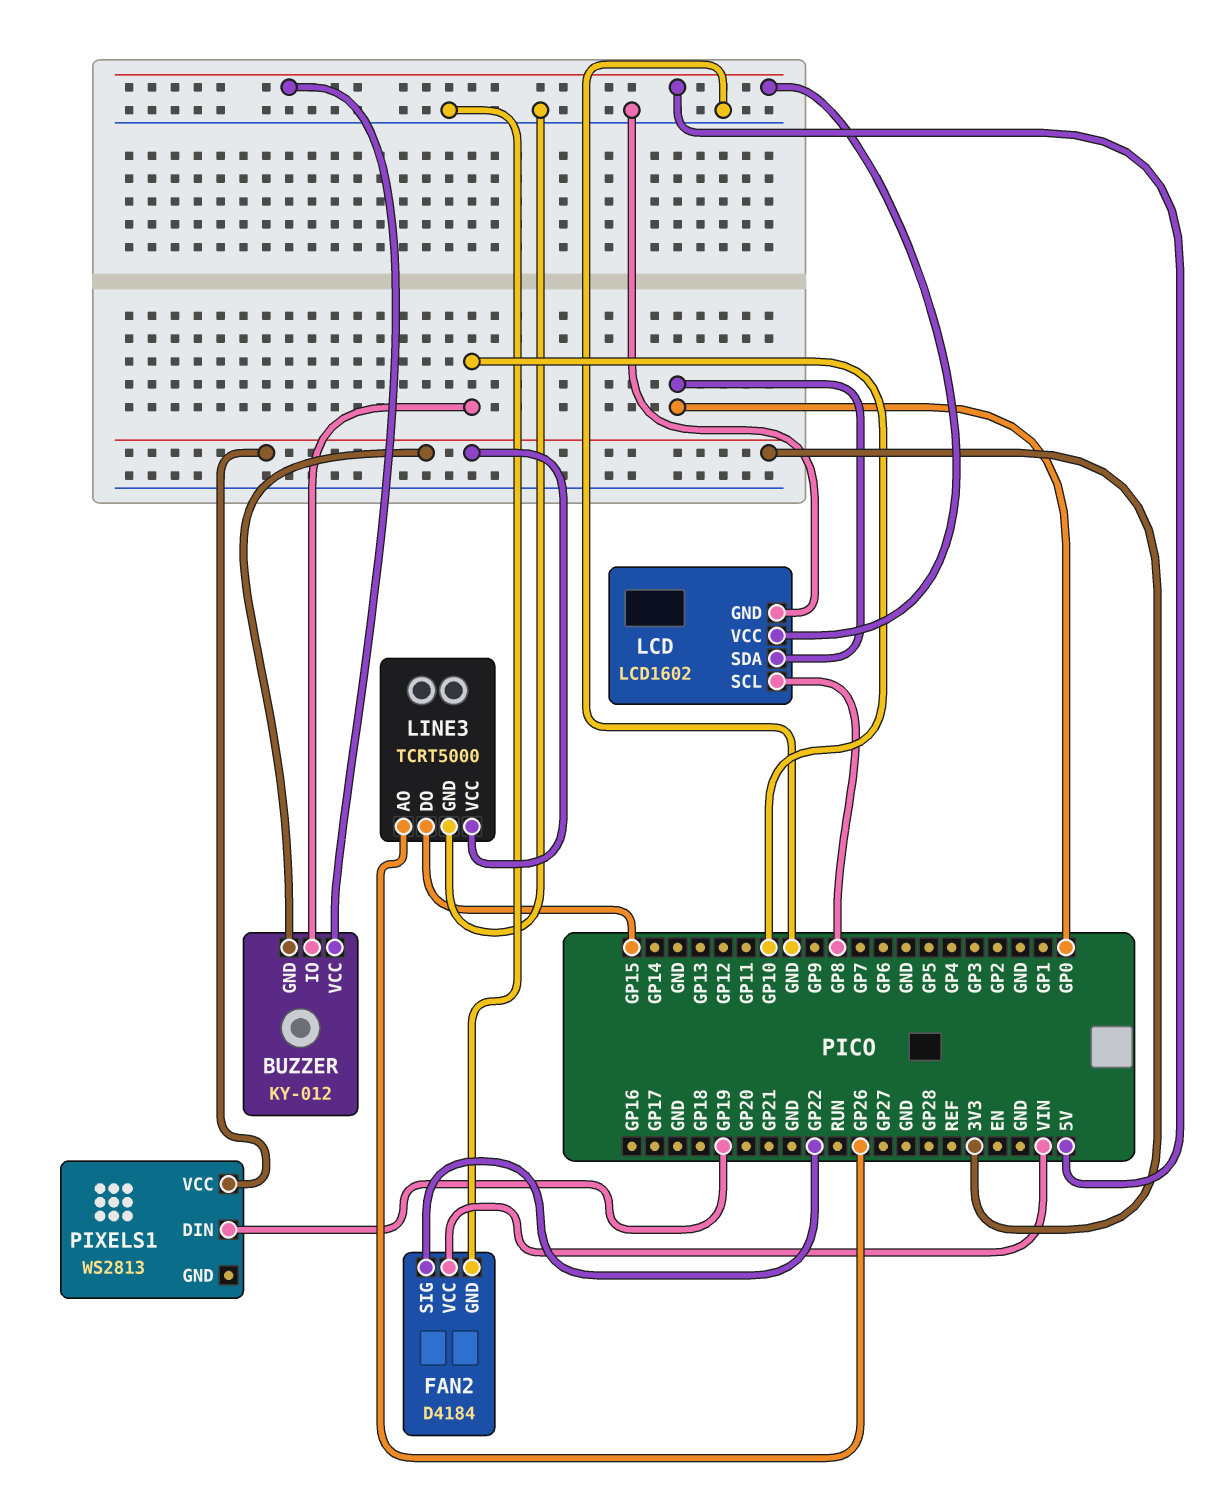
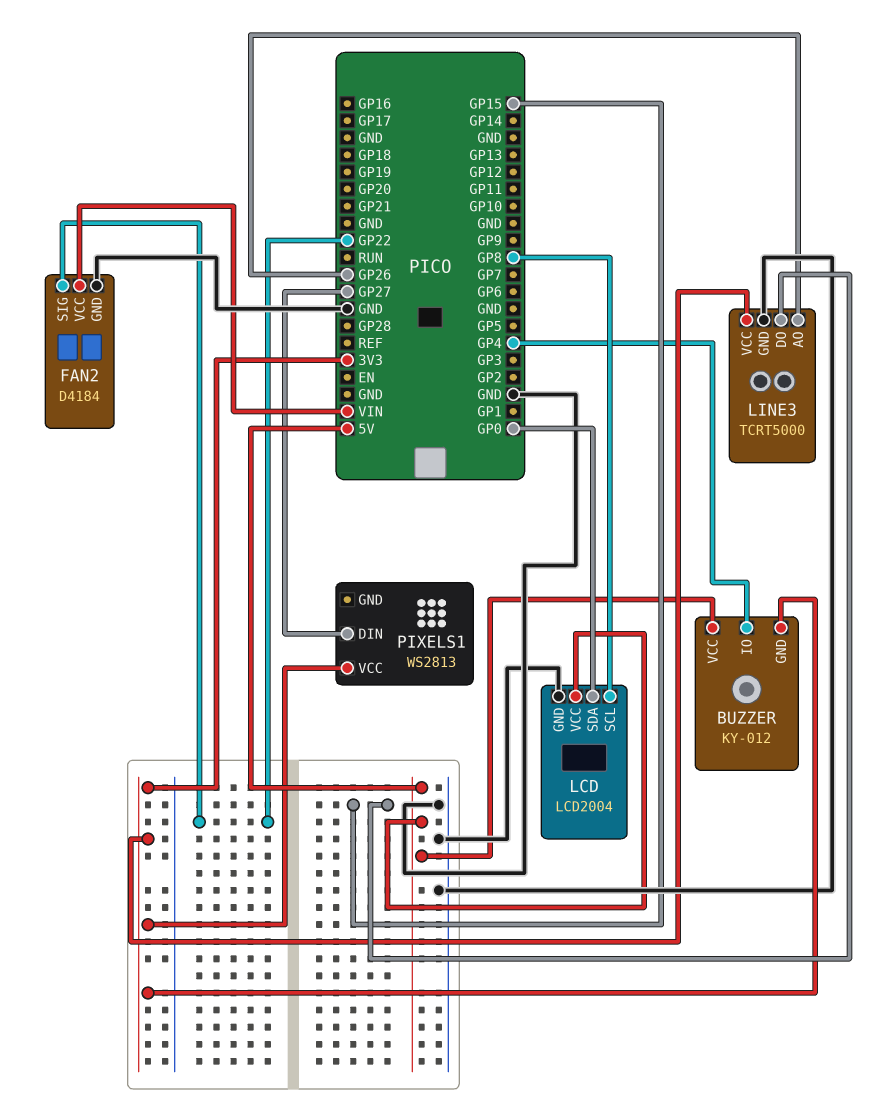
BUZZER pin IO: GP10 -> GP4
LCD: LCD1602 -> LCD2004
PIXELS1 pin DIN: GP19 -> GP27

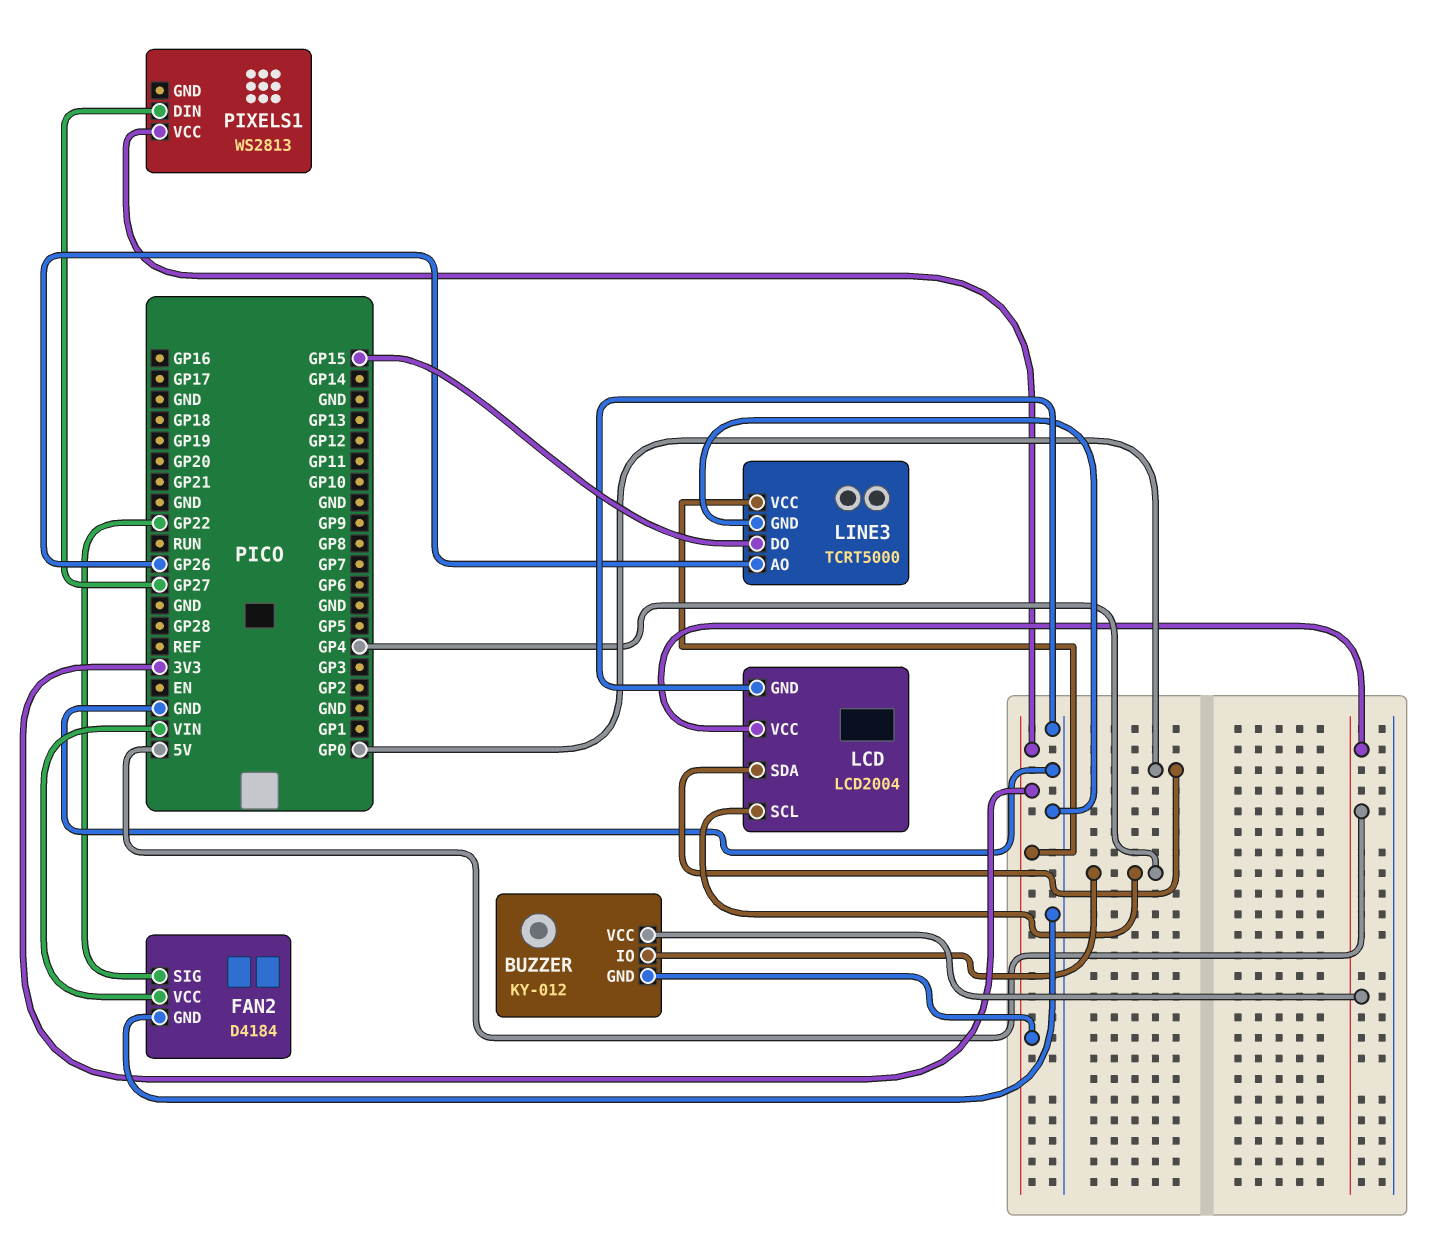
LCD pin SCL: GP8 -> GP4

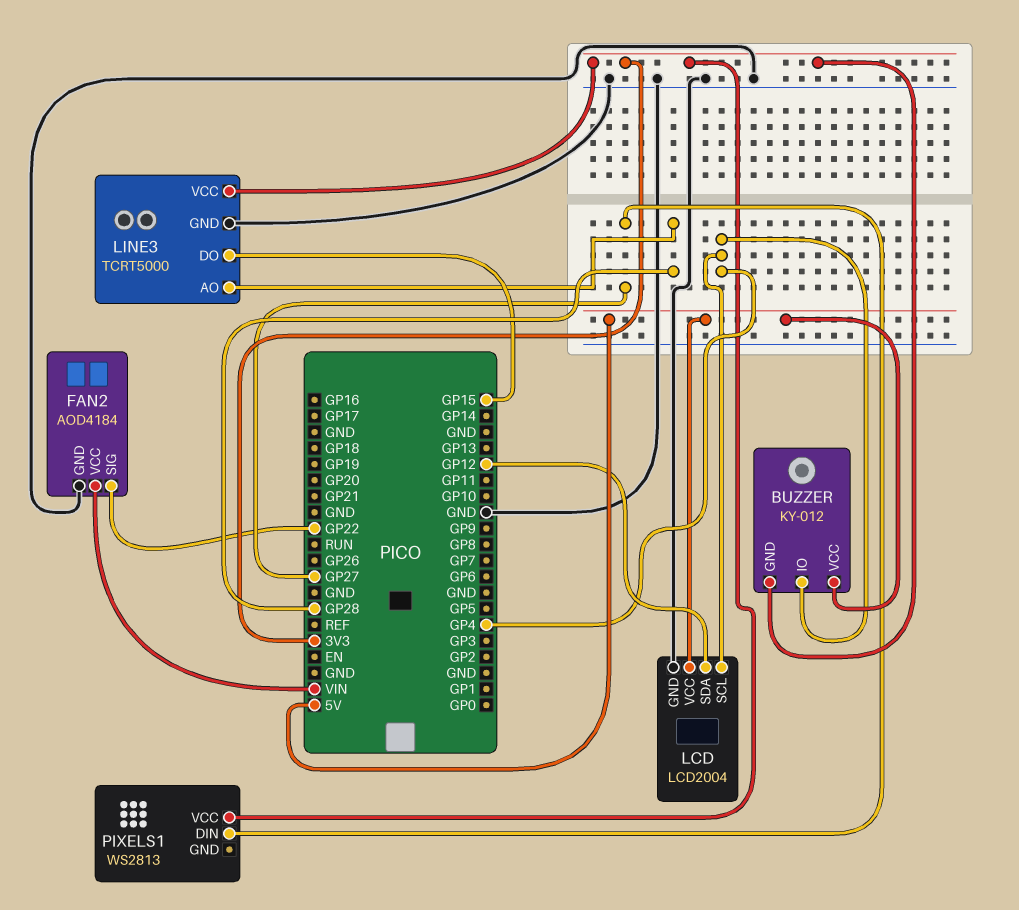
FAN2: D4184 -> AOD4184
LCD pin SDA: GP0 -> GP12
LINE3 pin AO: GP26 -> GP28

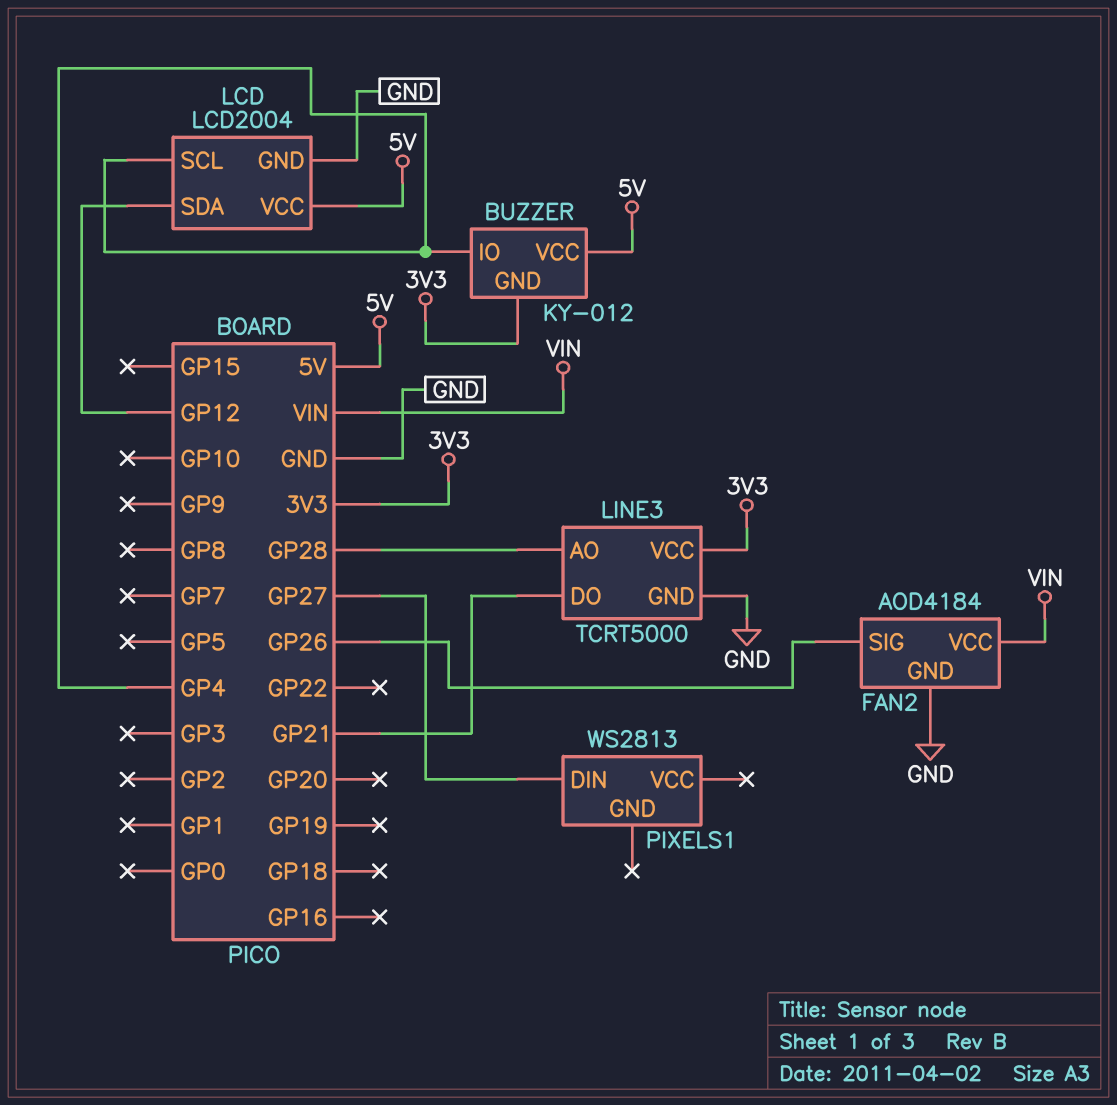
FAN2 pin SIG: GP22 -> GP26
LINE3 pin DO: GP15 -> GP21
PIXELS1 pin VCC: 3V3 -> none

